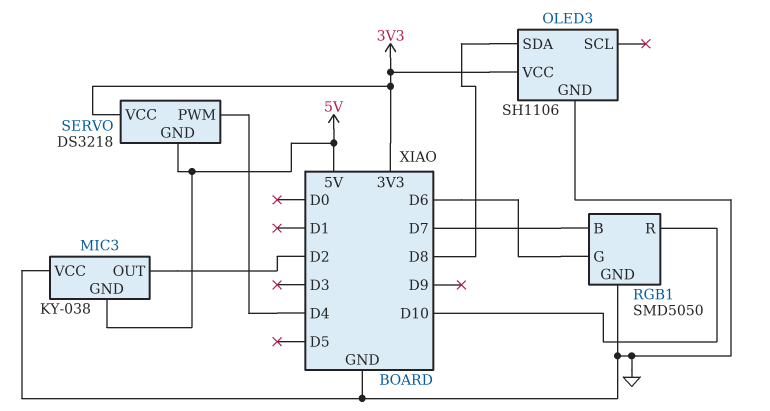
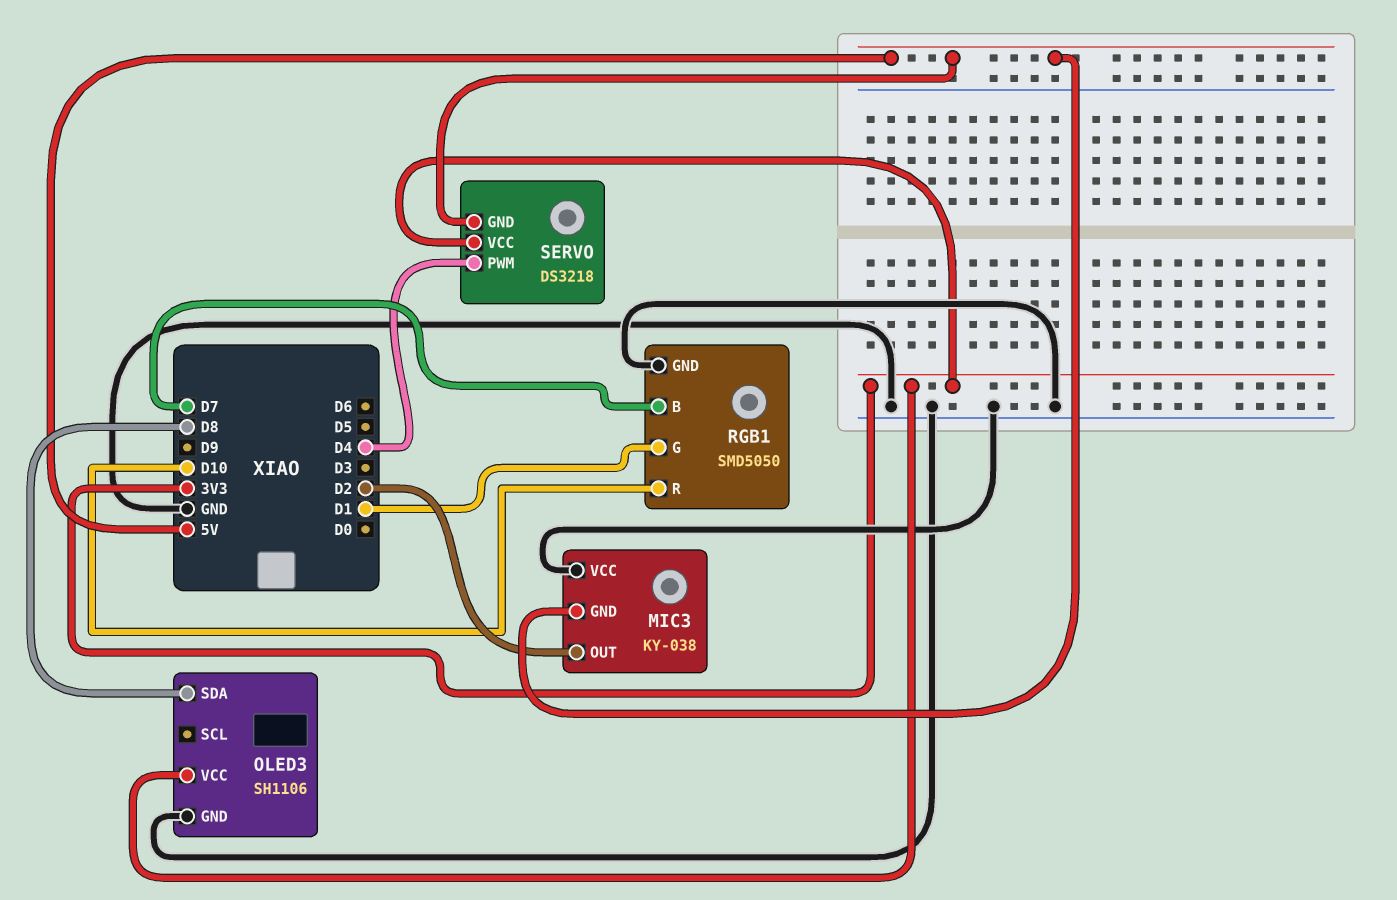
RGB1 pin G: D6 -> D1

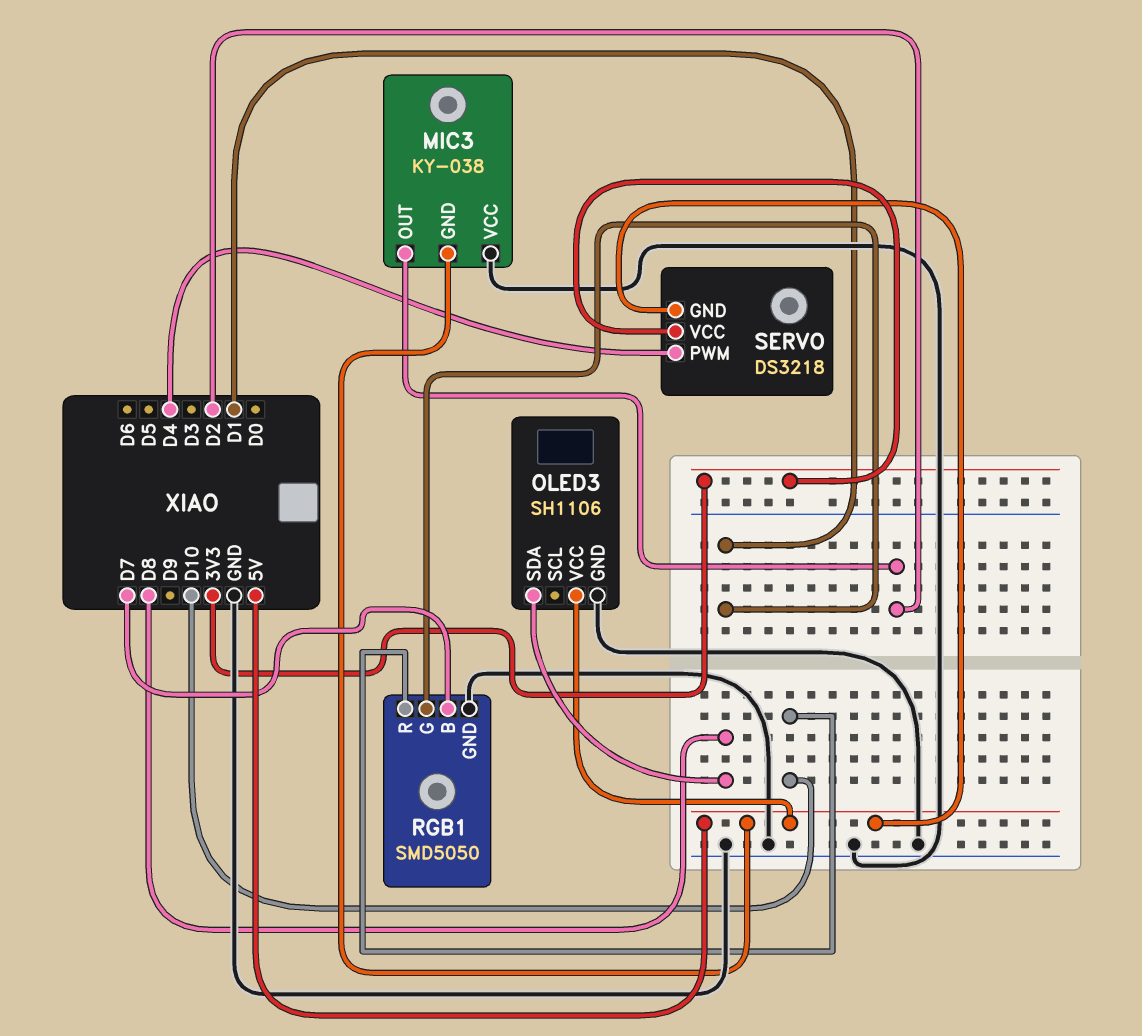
OLED3 pin VCC: 3V3 -> 5V

